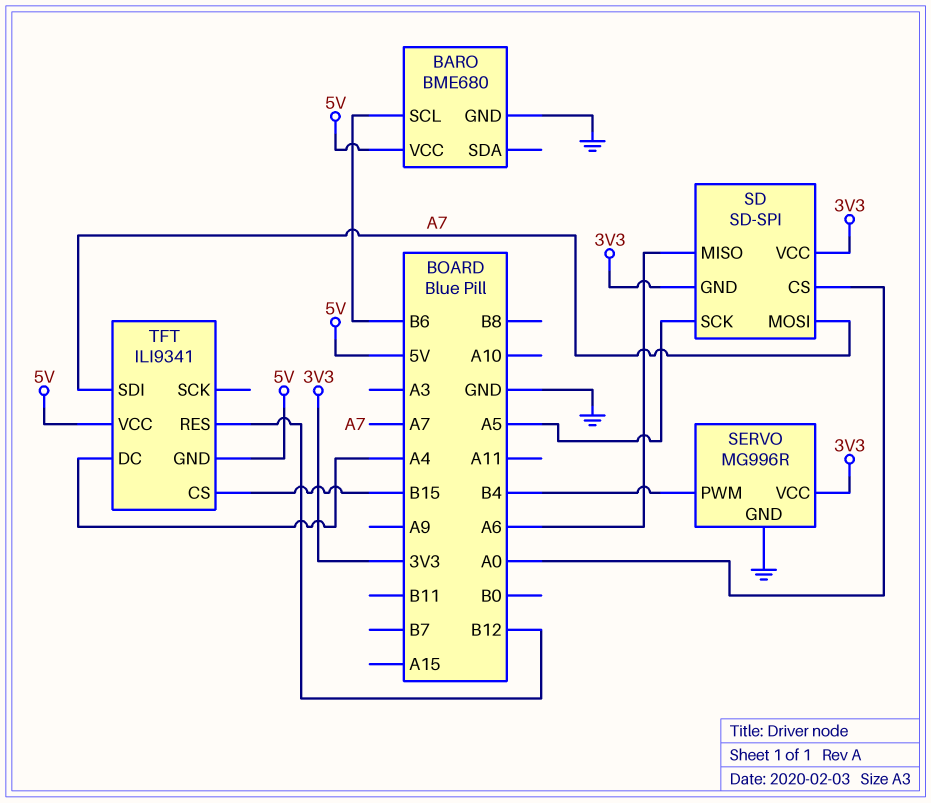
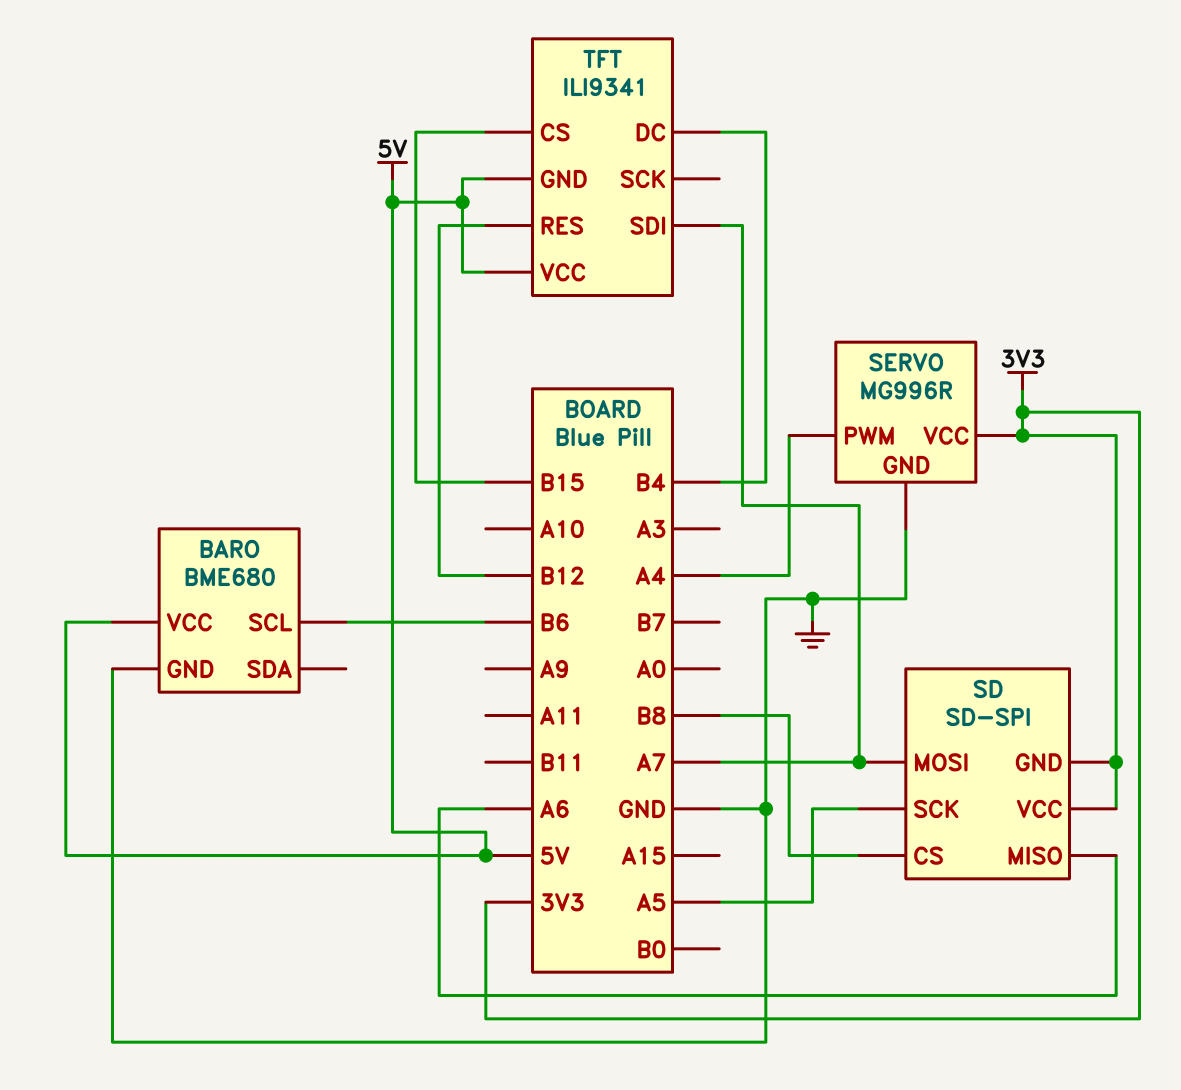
SD pin CS: A0 -> B8
SERVO pin PWM: B4 -> A4
TFT pin DC: A4 -> B4

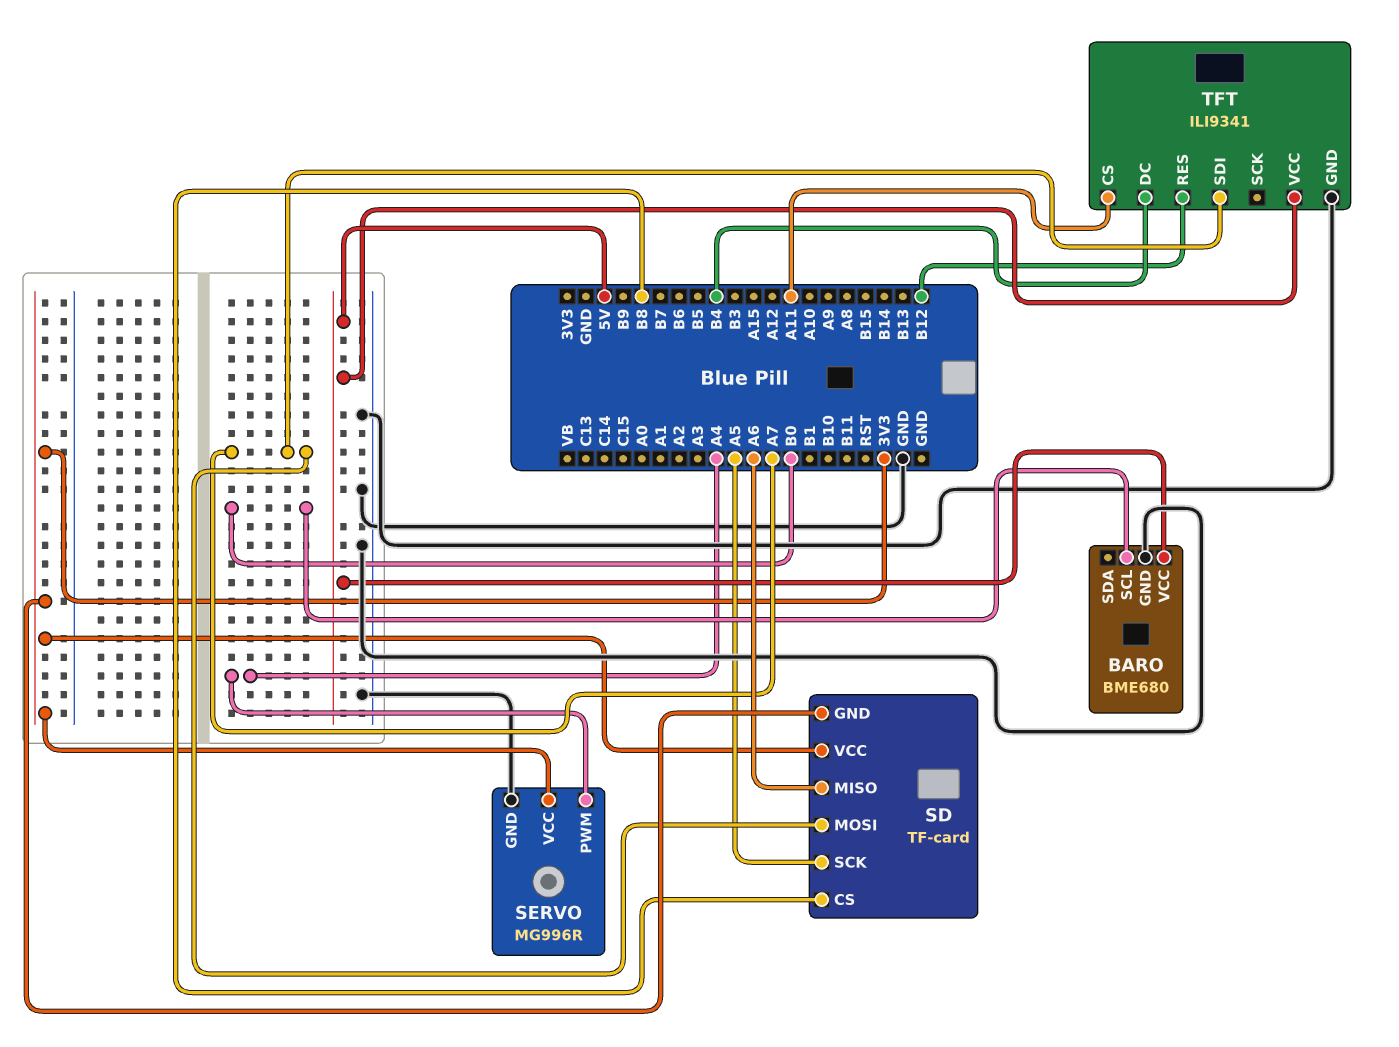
BARO pin SCL: B6 -> B0
SD: SD-SPI -> TF-card
TFT pin CS: B15 -> A11
TFT pin GND: 5V -> GND

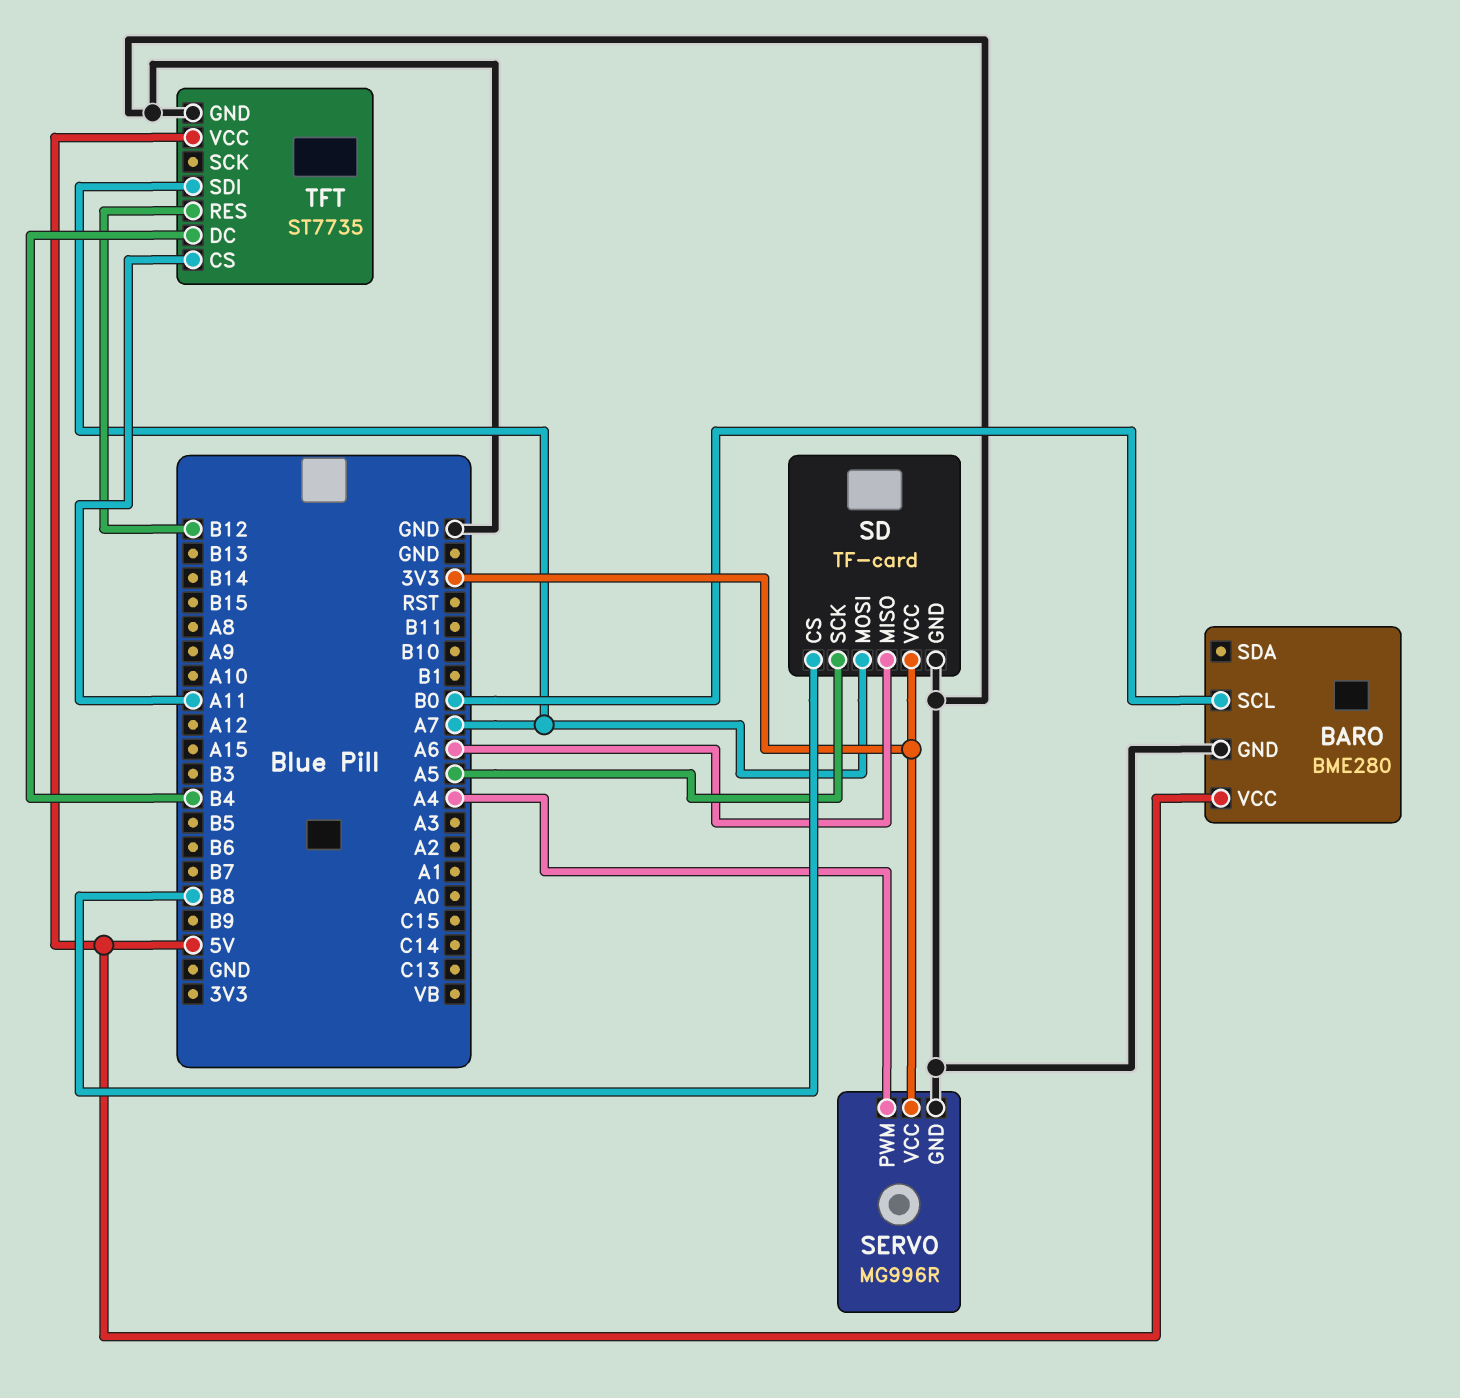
BARO: BME680 -> BME280
SD pin GND: 3V3 -> GND
TFT: ILI9341 -> ST7735

